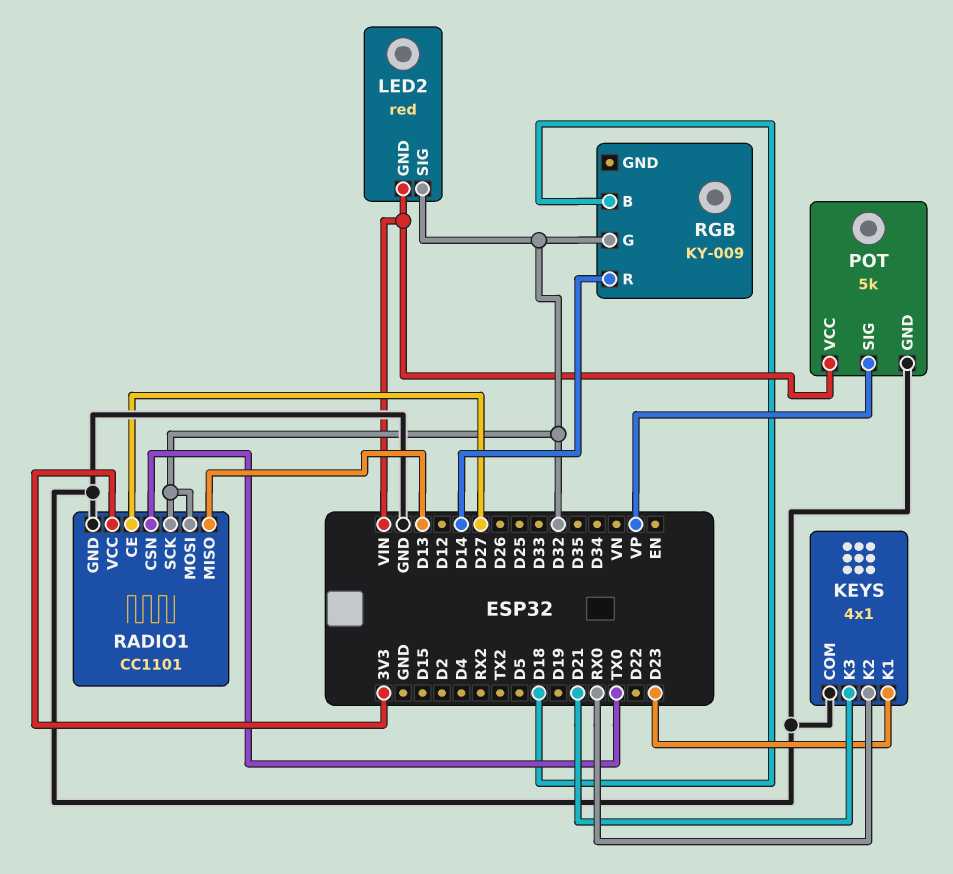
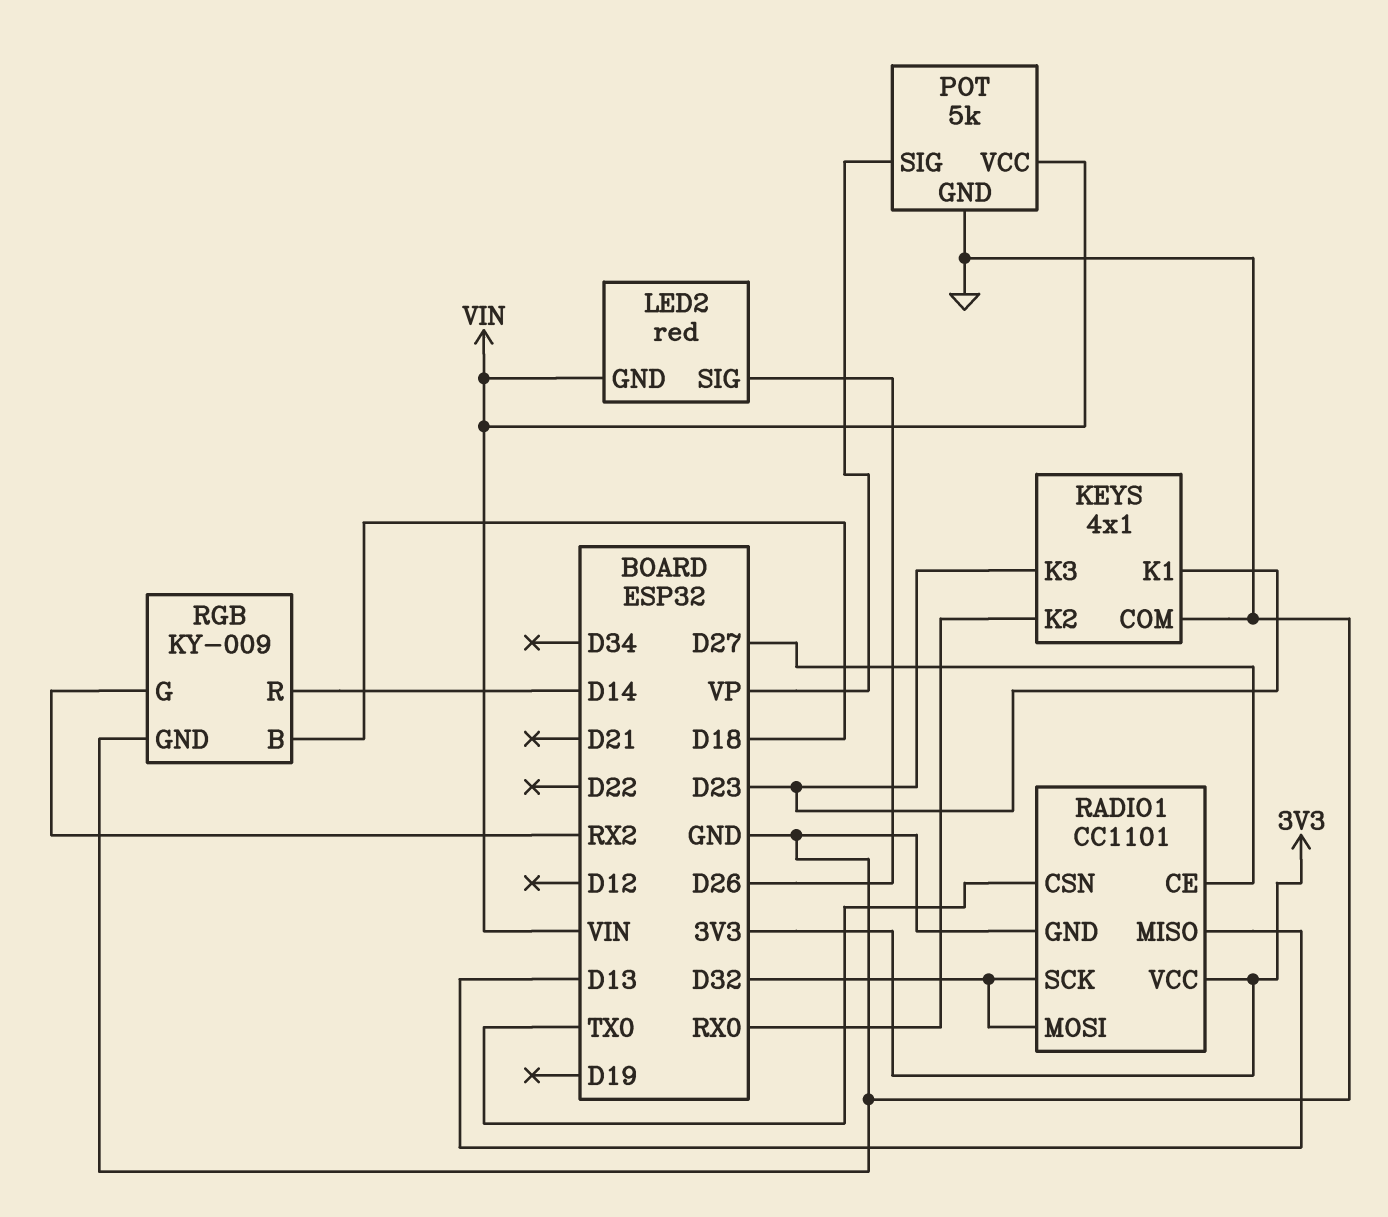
KEYS pin K3: D21 -> D23
LED2 pin SIG: D32 -> D26
RGB pin G: D32 -> RX2
RGB pin GND: none -> GND

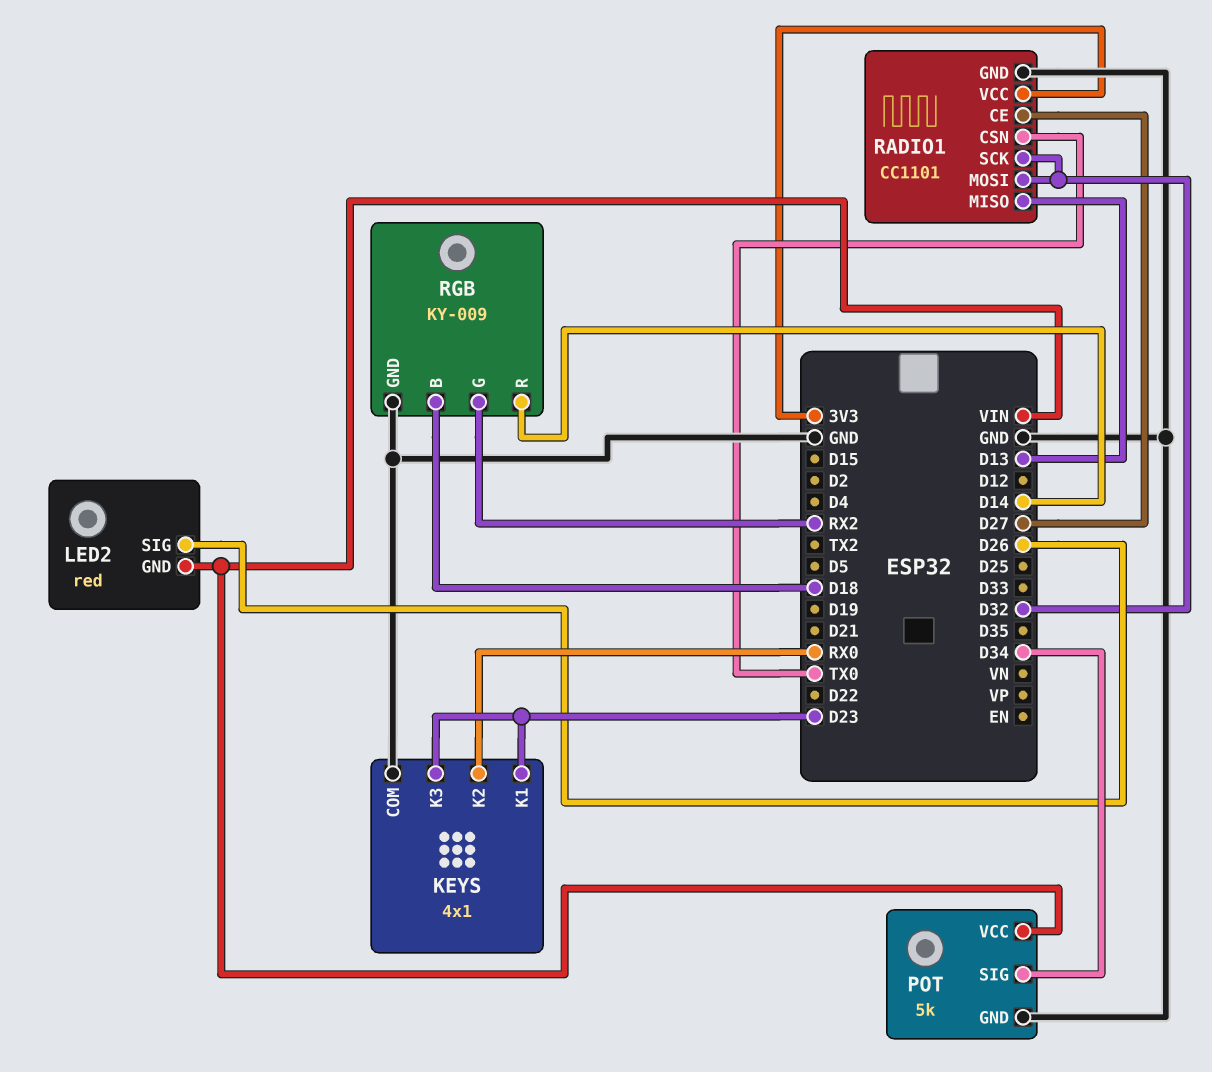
POT pin SIG: VP -> D34

